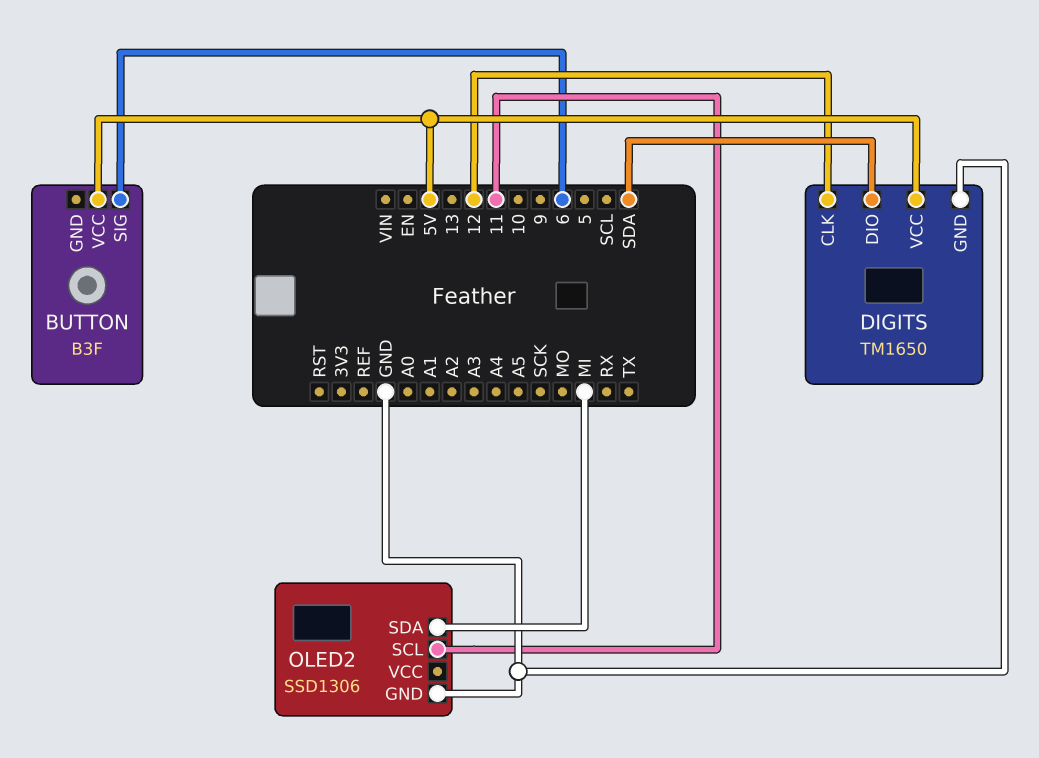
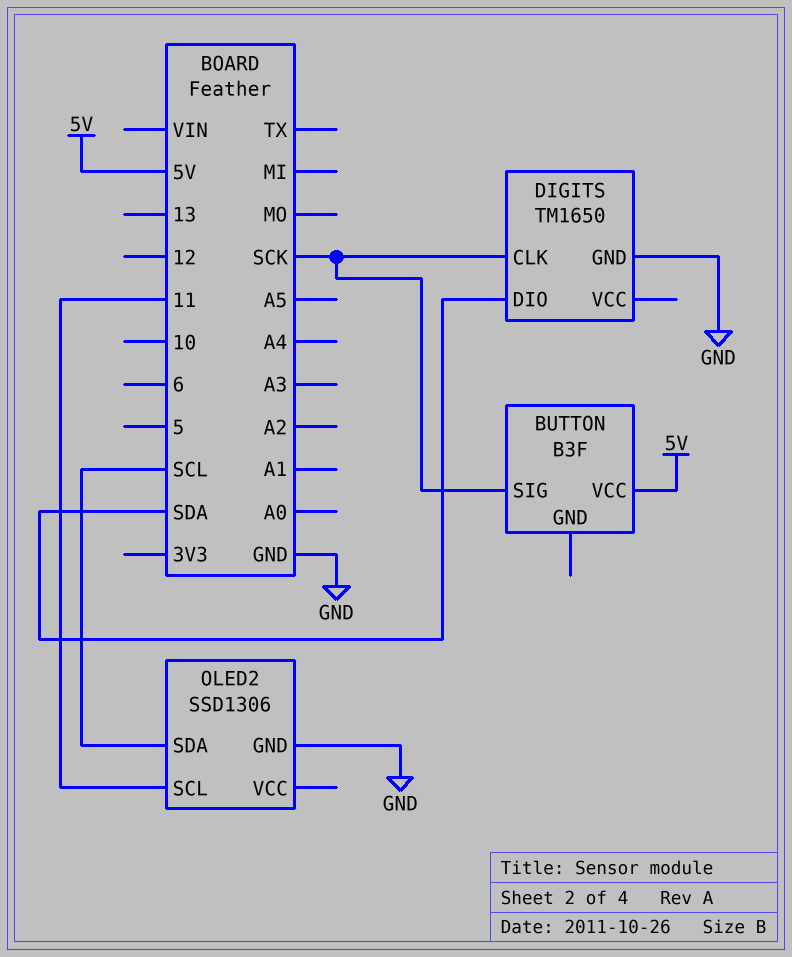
BUTTON pin SIG: 6 -> SCK
DIGITS pin CLK: 12 -> SCK
DIGITS pin VCC: 5V -> none
OLED2 pin SDA: MI -> SCL

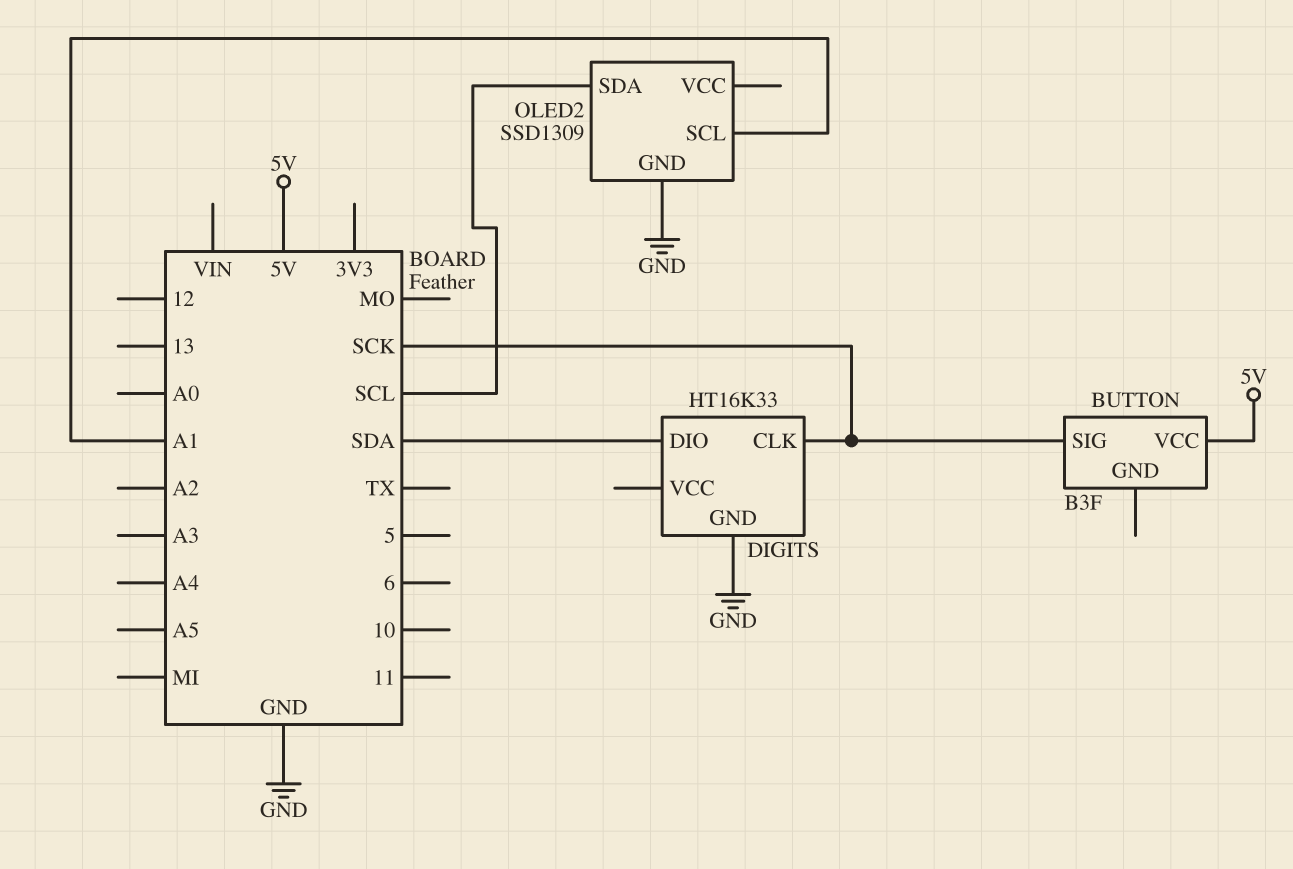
DIGITS: TM1650 -> HT16K33
OLED2: SSD1306 -> SSD1309
OLED2 pin SCL: 11 -> A1

